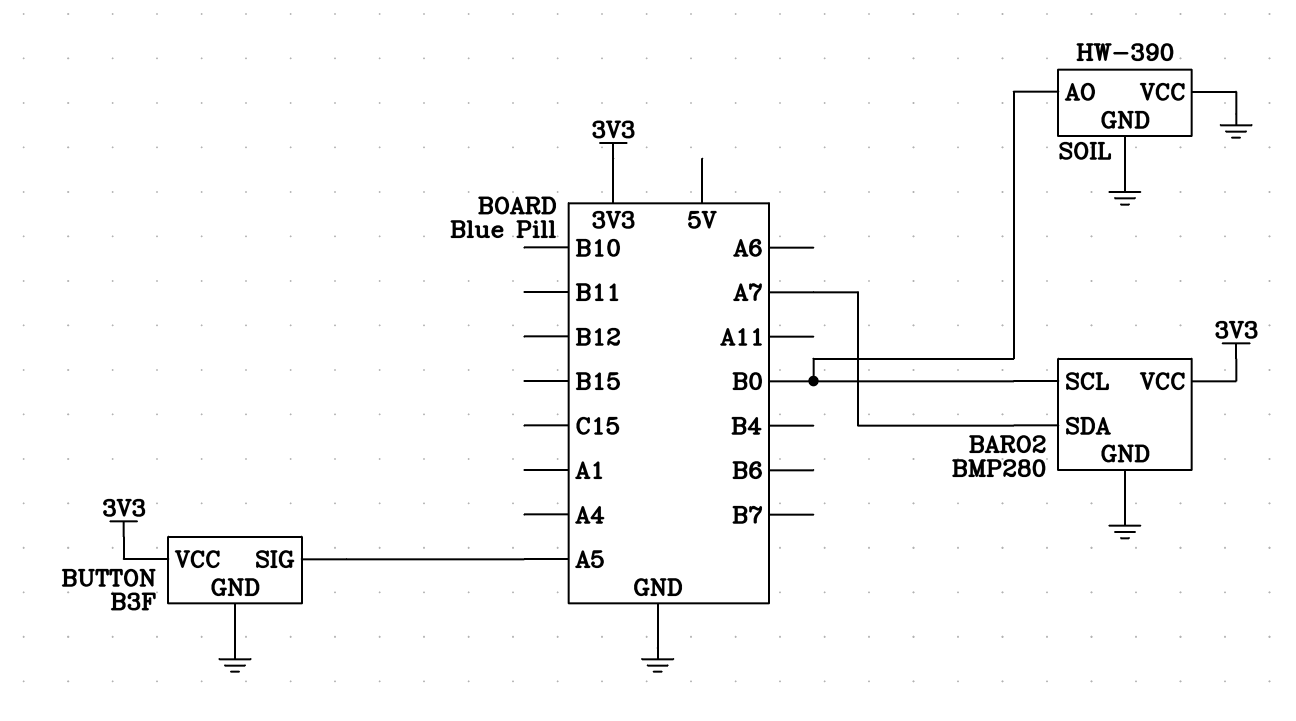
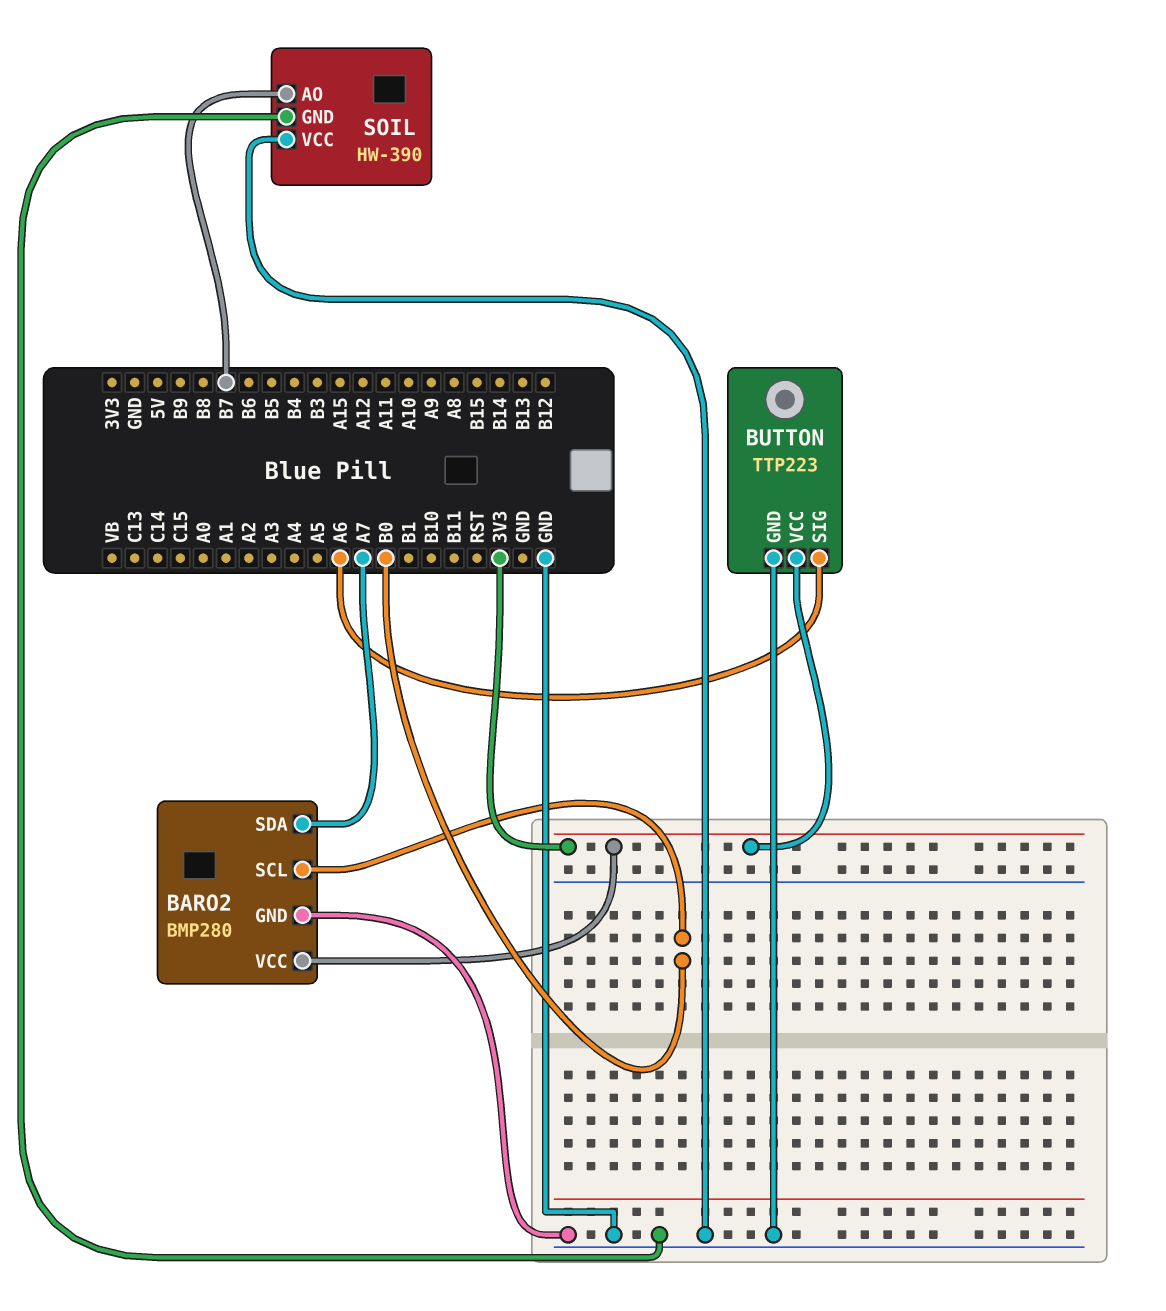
BUTTON: B3F -> TTP223
BUTTON pin SIG: A5 -> A6
SOIL pin AO: B0 -> B7

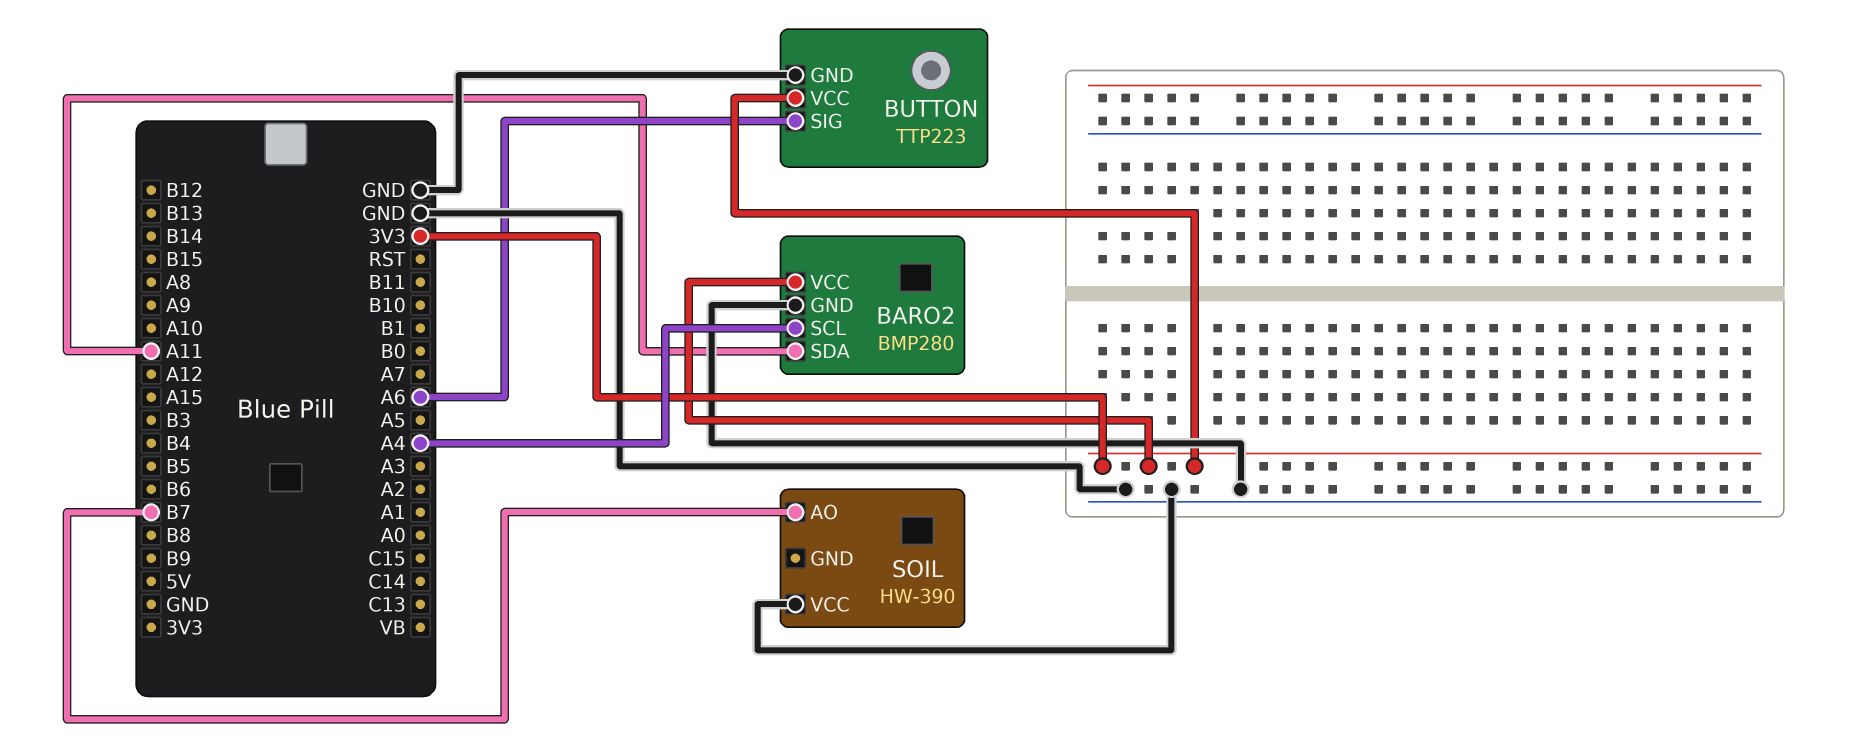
BARO2 pin SCL: B0 -> A4
BARO2 pin SDA: A7 -> A11
SOIL pin GND: GND -> none

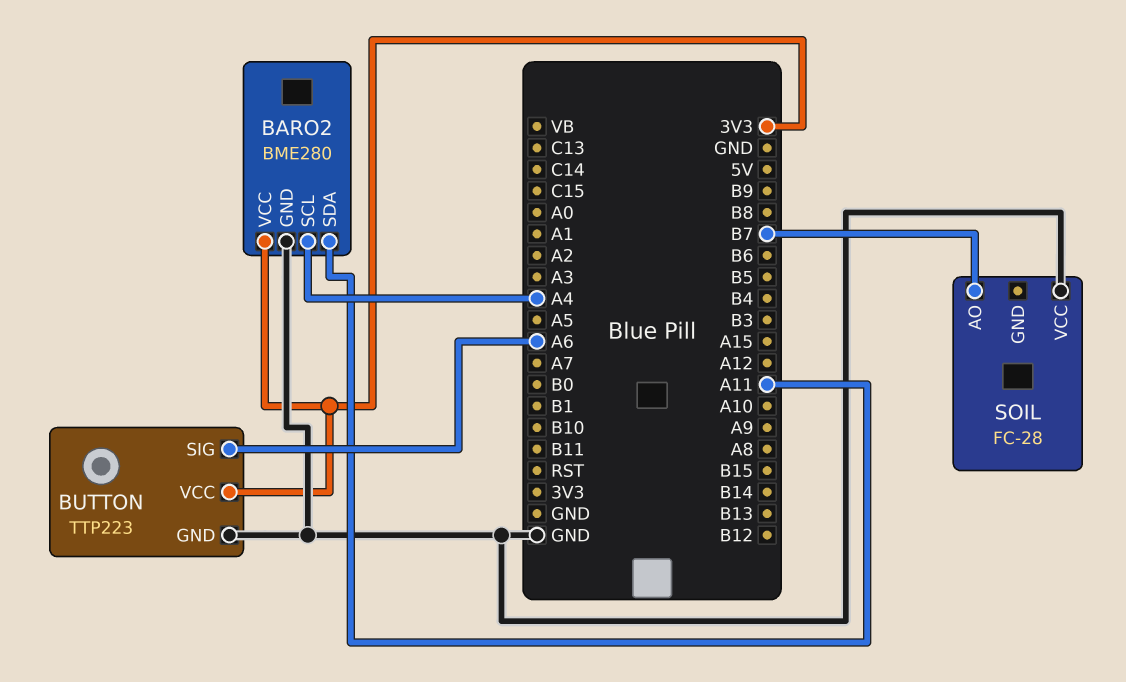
BARO2: BMP280 -> BME280
SOIL: HW-390 -> FC-28

